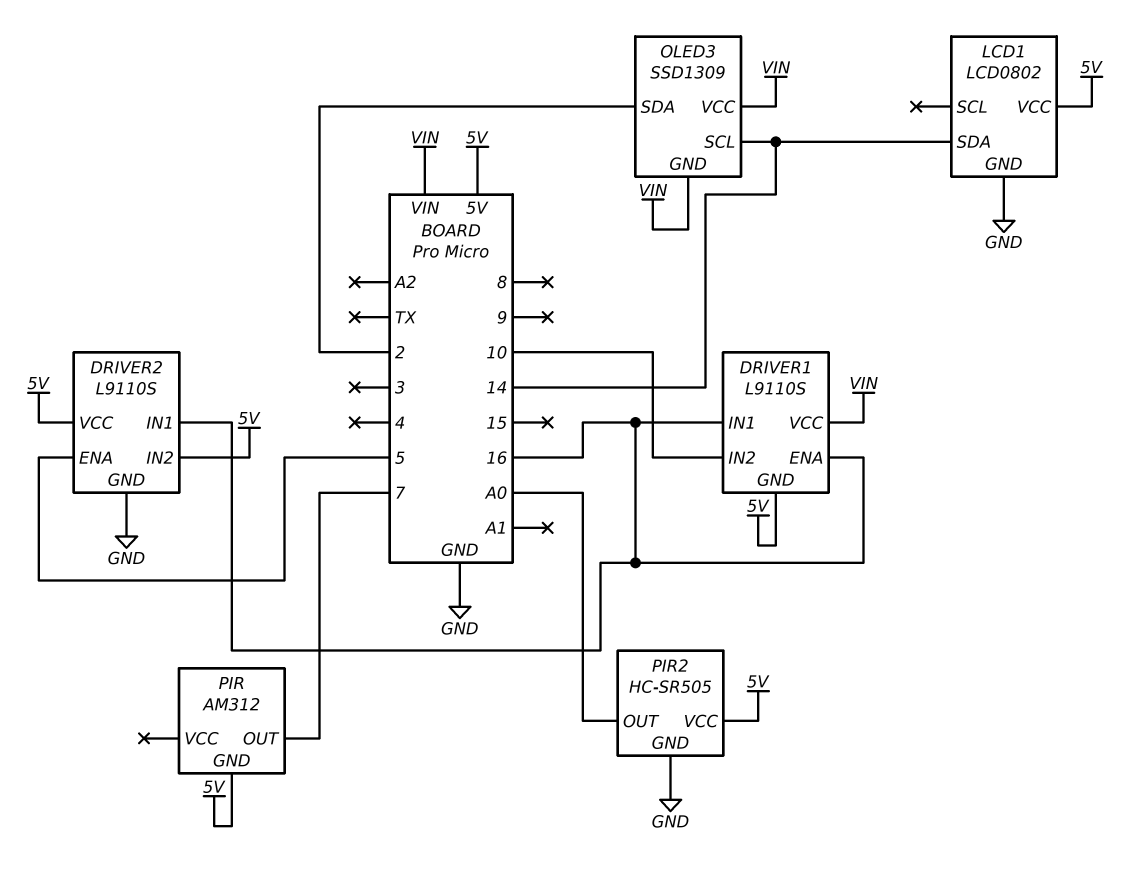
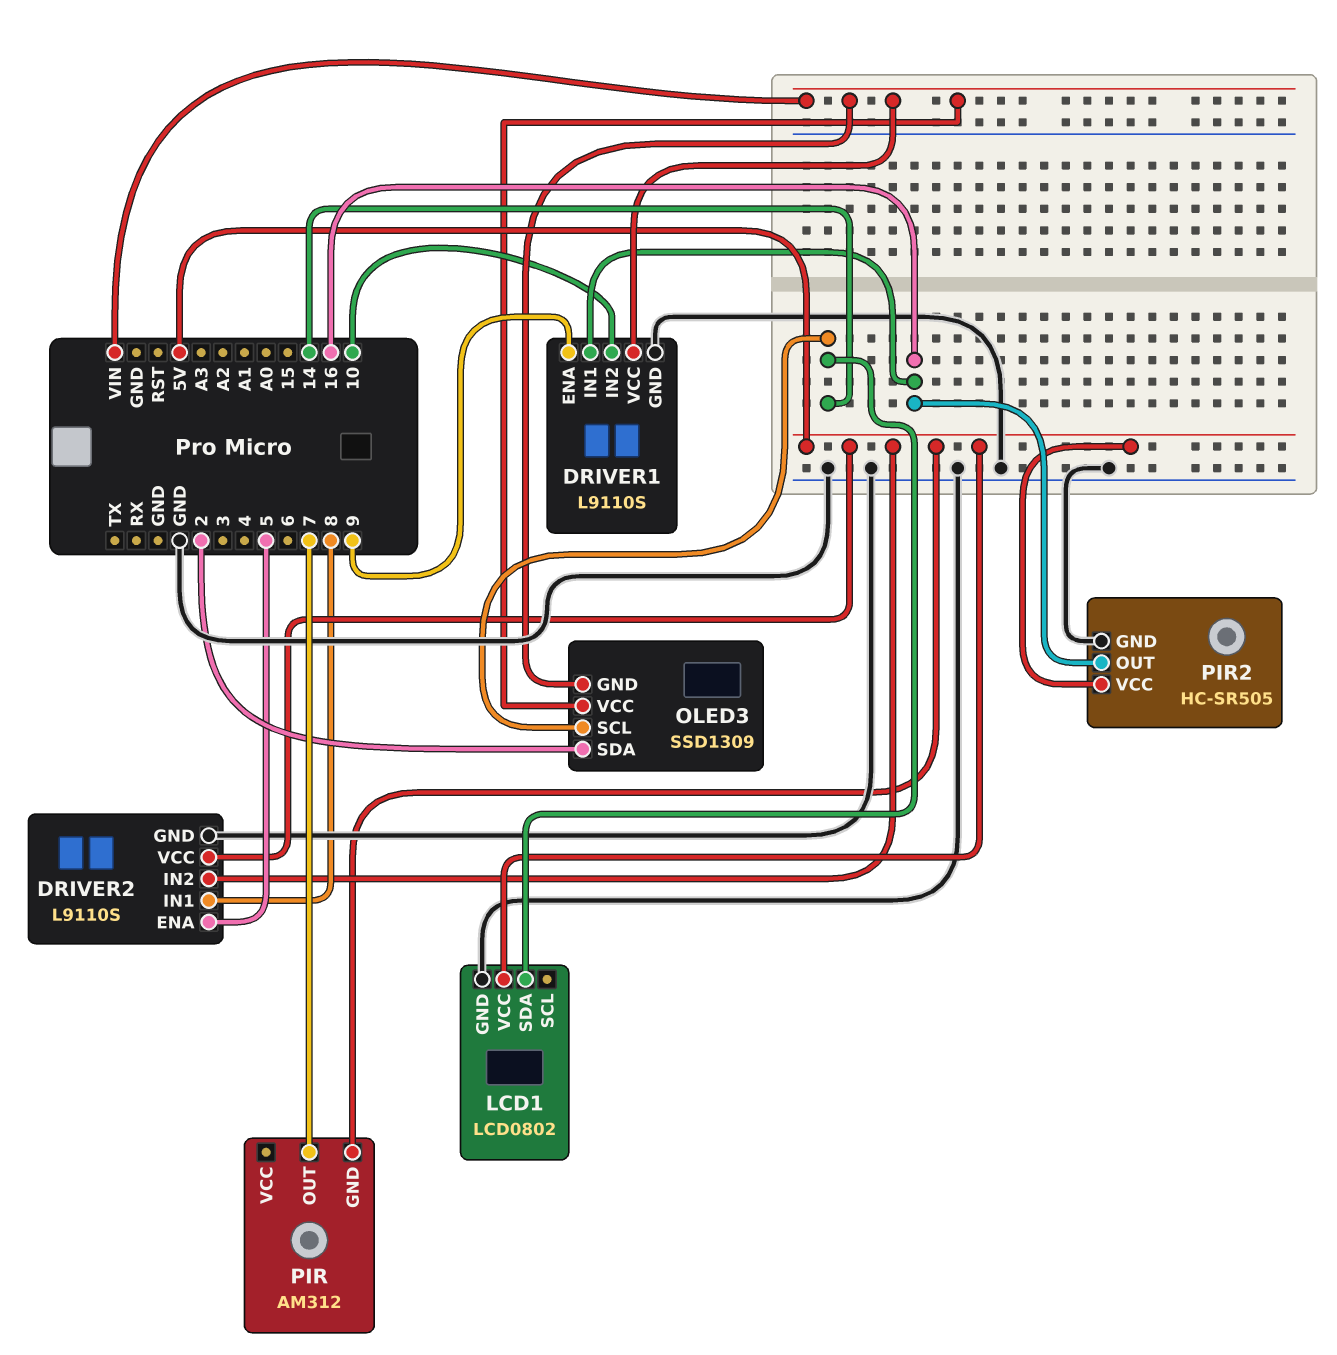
DRIVER1 pin ENA: 16 -> 9
DRIVER1 pin GND: 5V -> GND
DRIVER2 pin IN1: 16 -> 8
PIR2 pin OUT: A0 -> 16

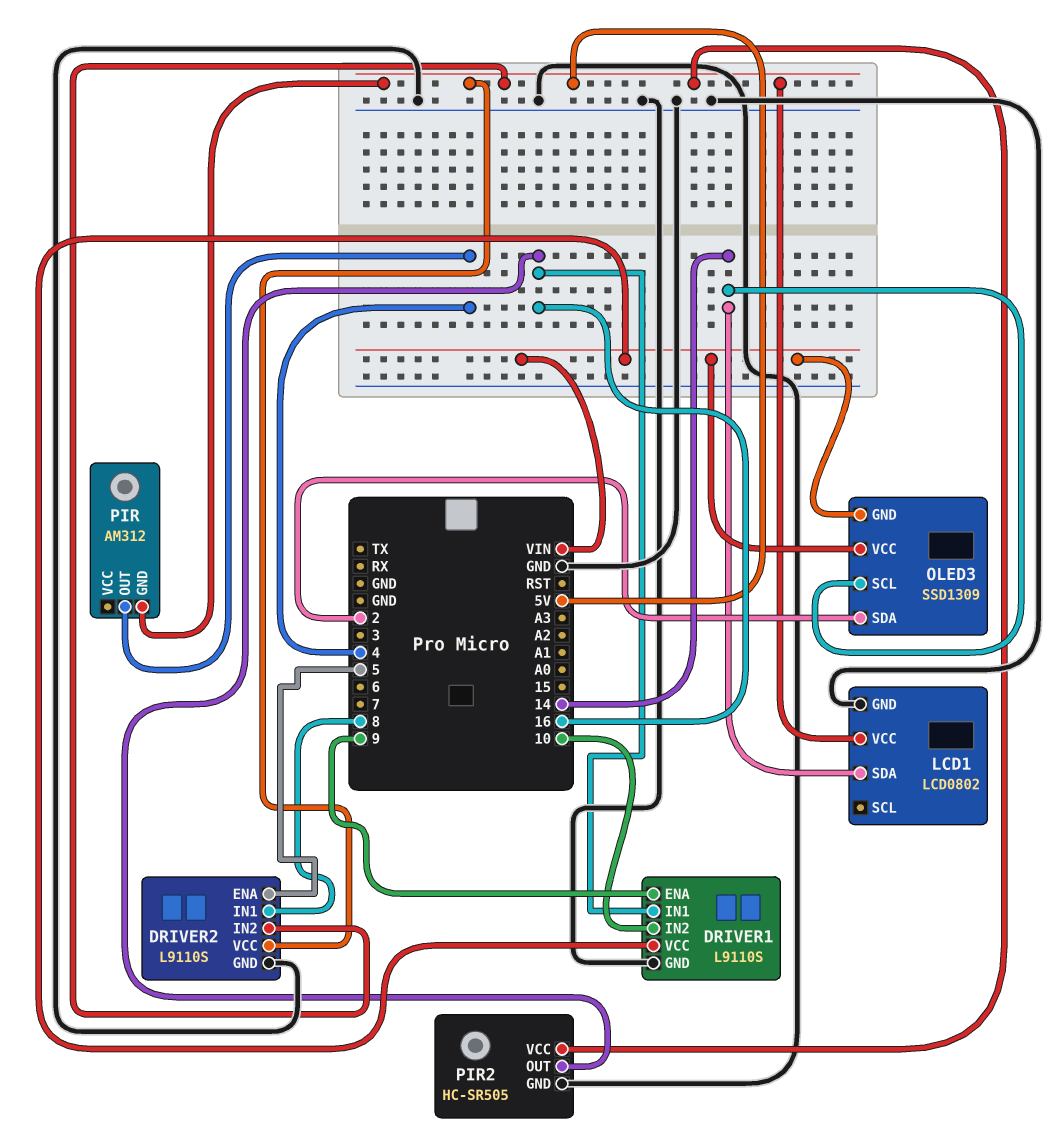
PIR pin OUT: 7 -> 4

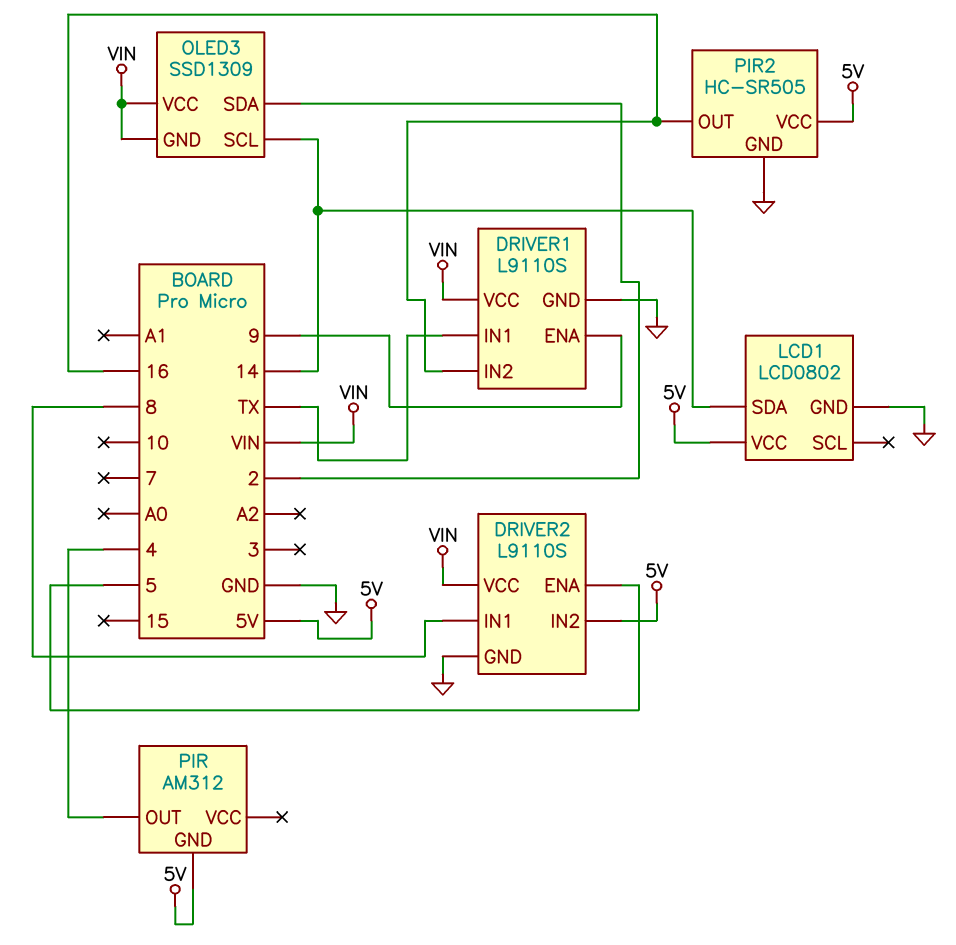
DRIVER1 pin IN1: 16 -> TX
DRIVER1 pin IN2: 10 -> 16
DRIVER2 pin VCC: 5V -> VIN

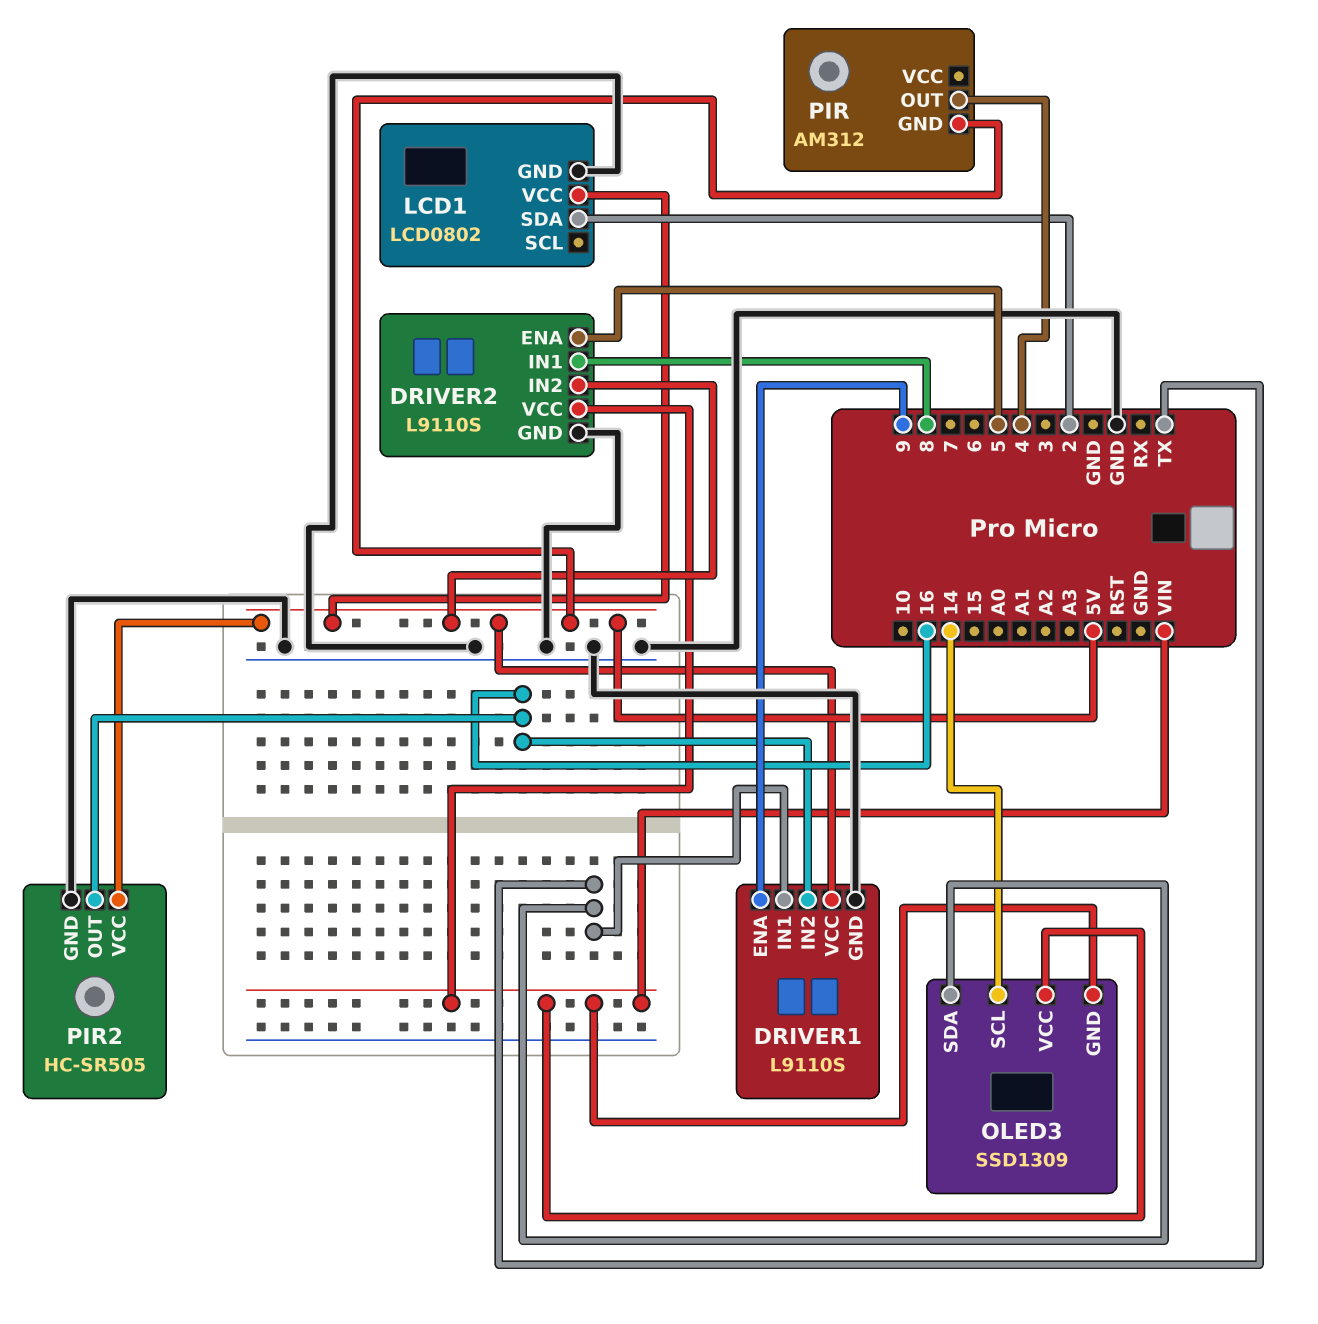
DRIVER1 pin VCC: VIN -> 5V
LCD1 pin SDA: 14 -> 2
OLED3 pin SDA: 2 -> TX

